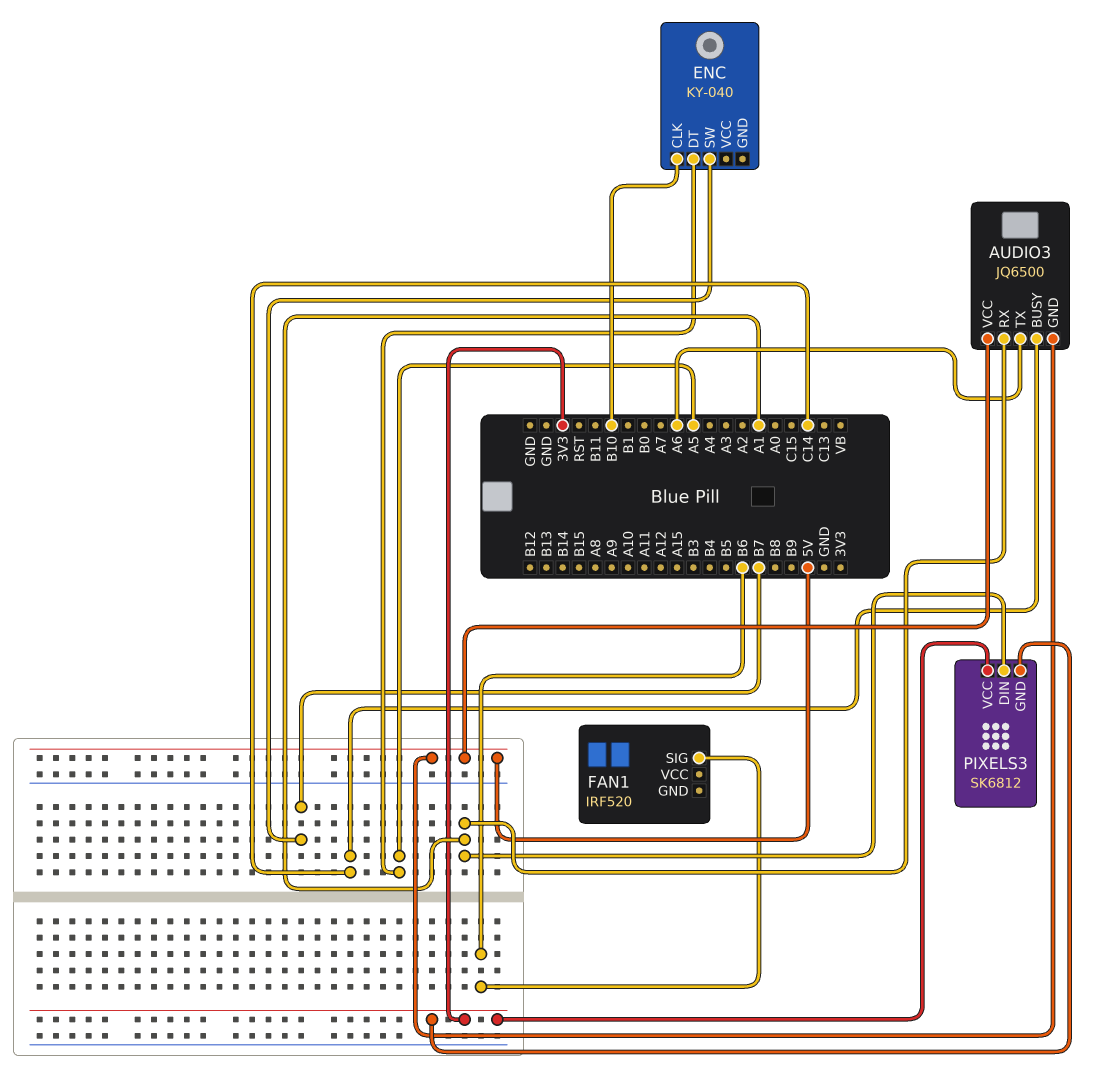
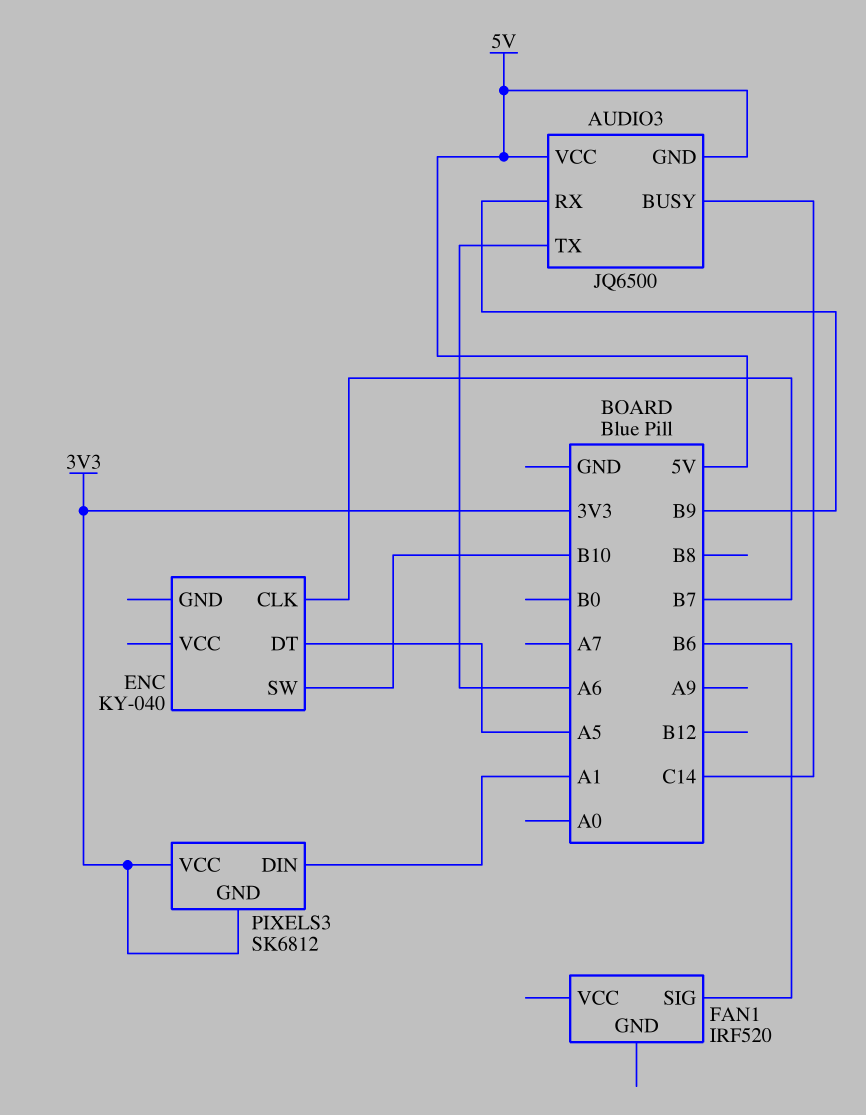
AUDIO3 pin RX: A1 -> B9
ENC pin CLK: B10 -> B7
ENC pin SW: B7 -> B10

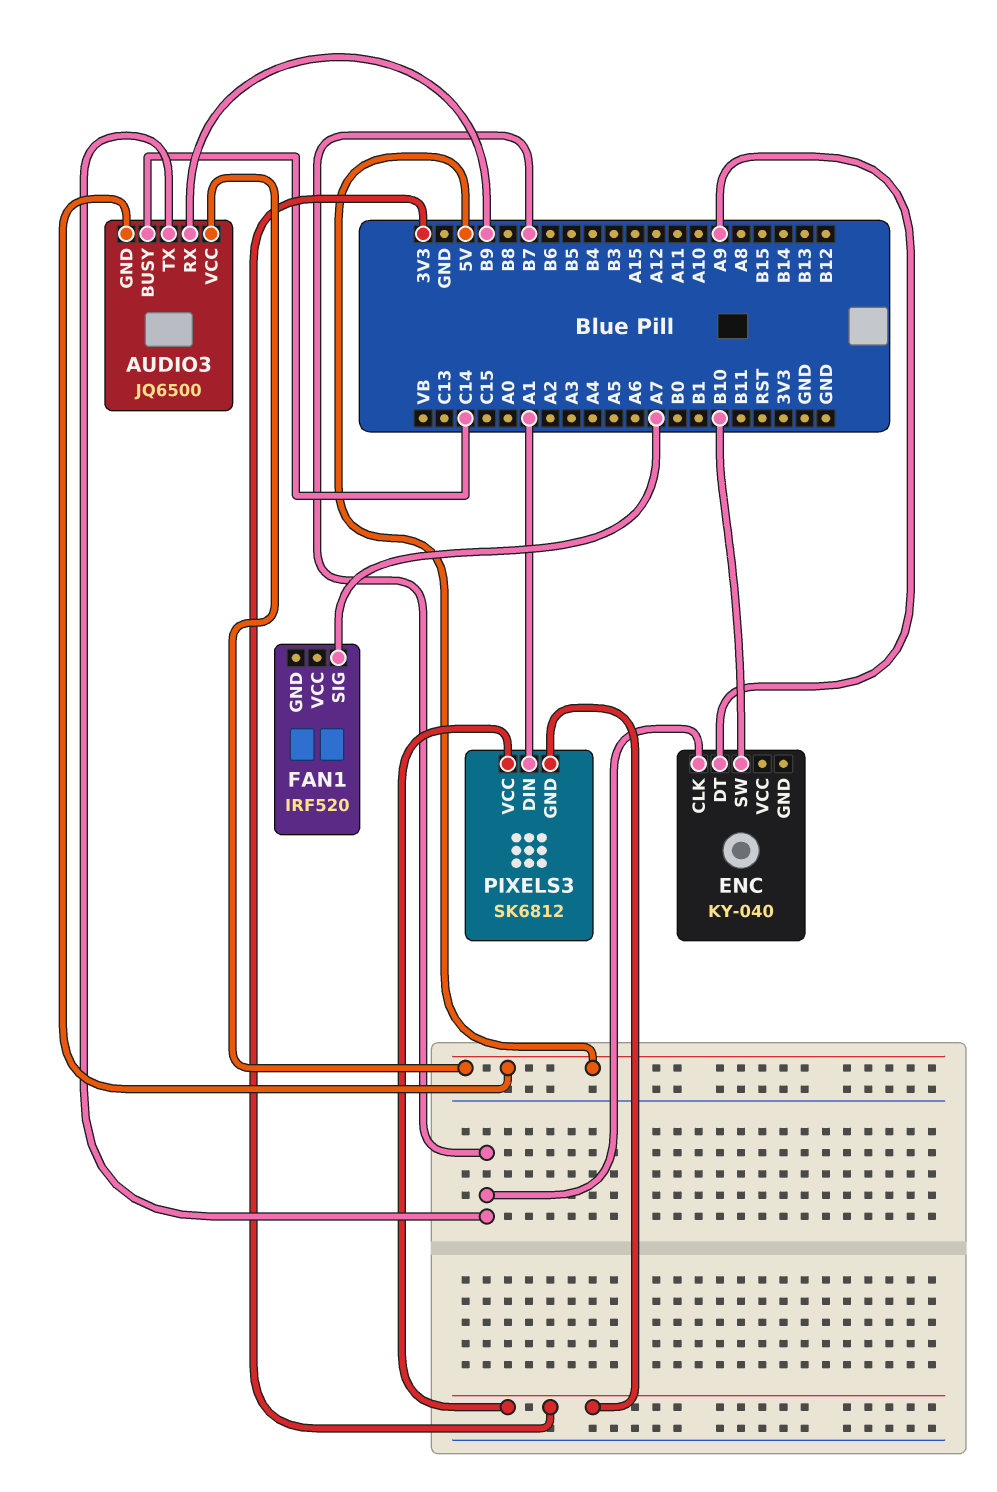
AUDIO3 pin TX: A6 -> B7
ENC pin DT: A5 -> A9
FAN1 pin SIG: B6 -> A7

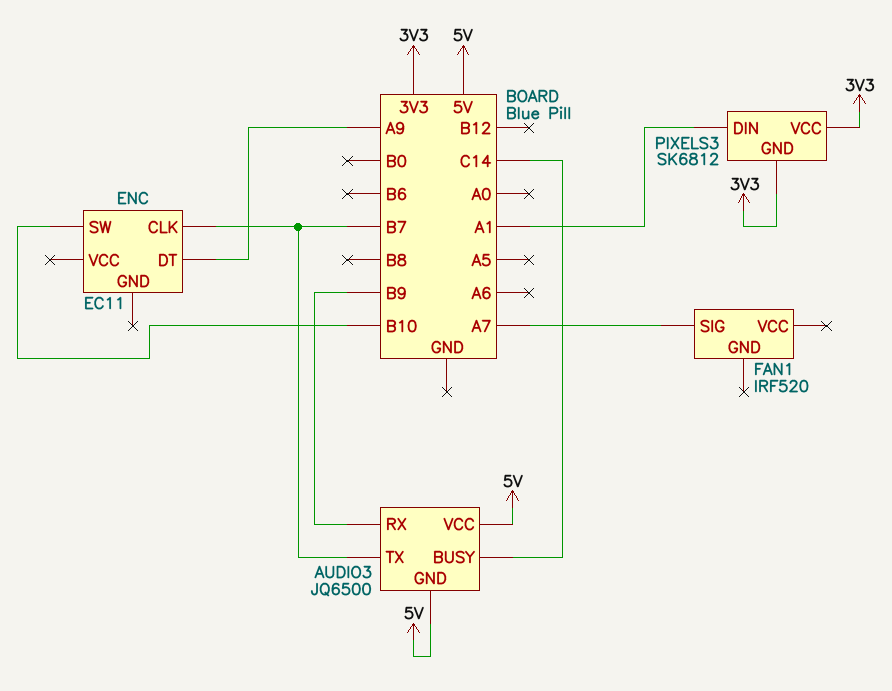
ENC: KY-040 -> EC11

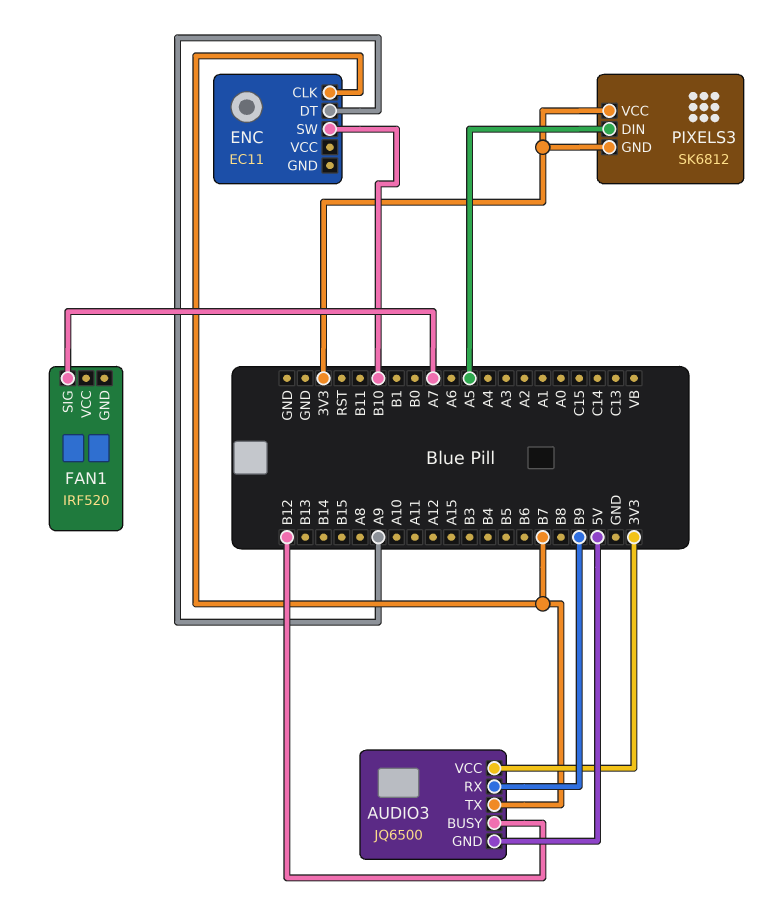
AUDIO3 pin BUSY: C14 -> B12
AUDIO3 pin VCC: 5V -> 3V3
PIXELS3 pin DIN: A1 -> A5

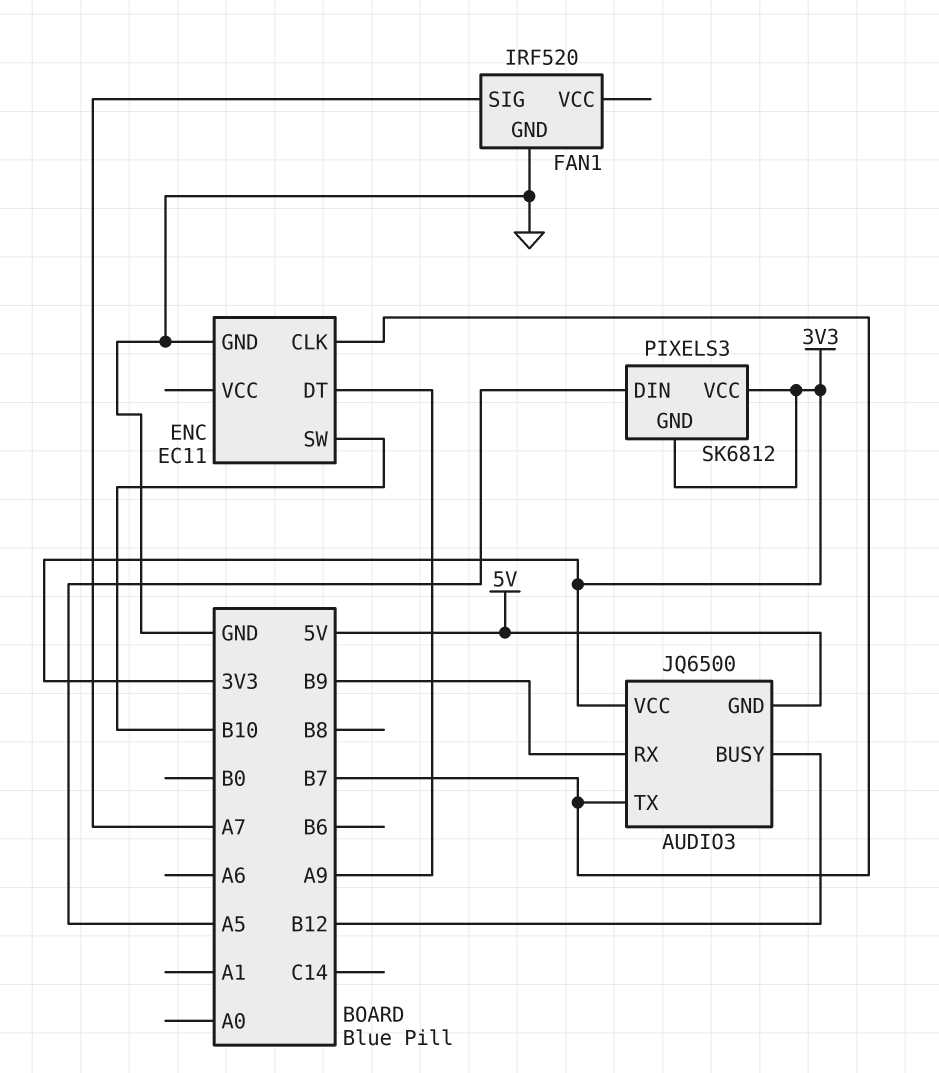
ENC pin GND: none -> GND
FAN1 pin GND: none -> GND

